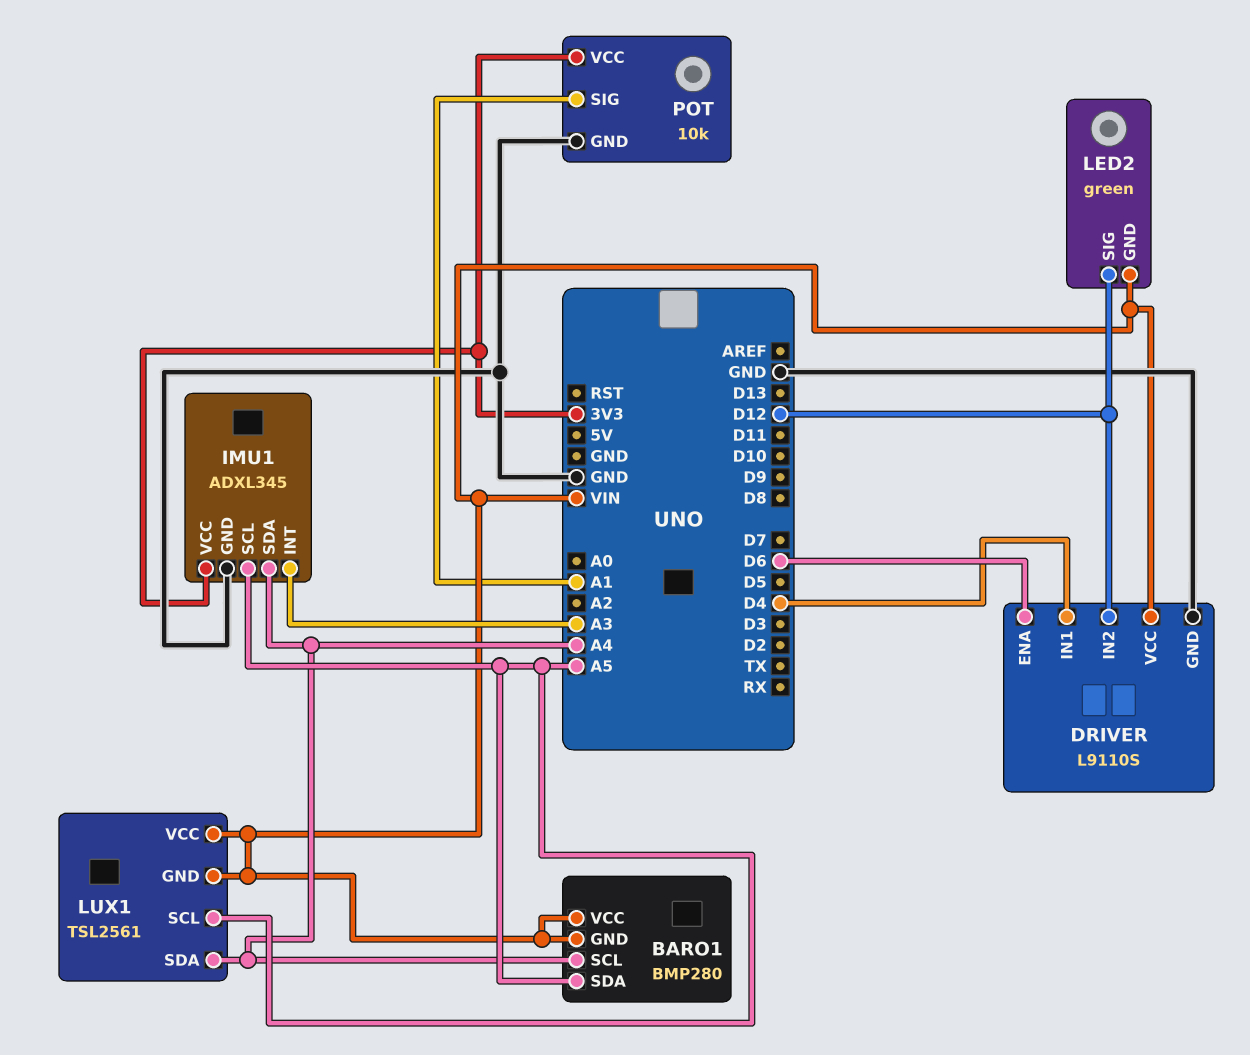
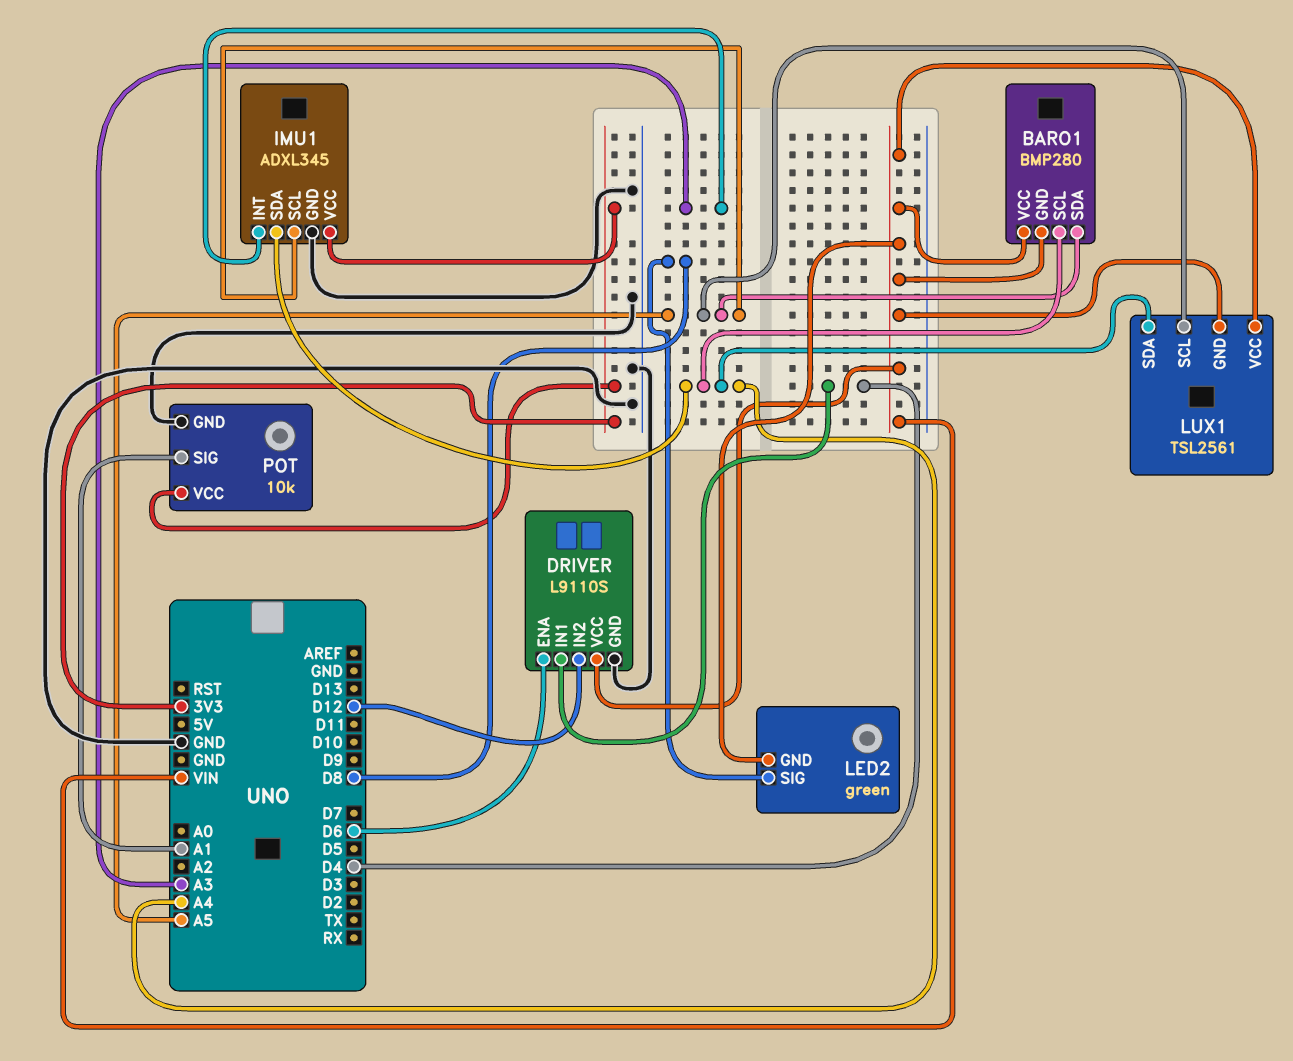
LED2 pin SIG: D12 -> D8

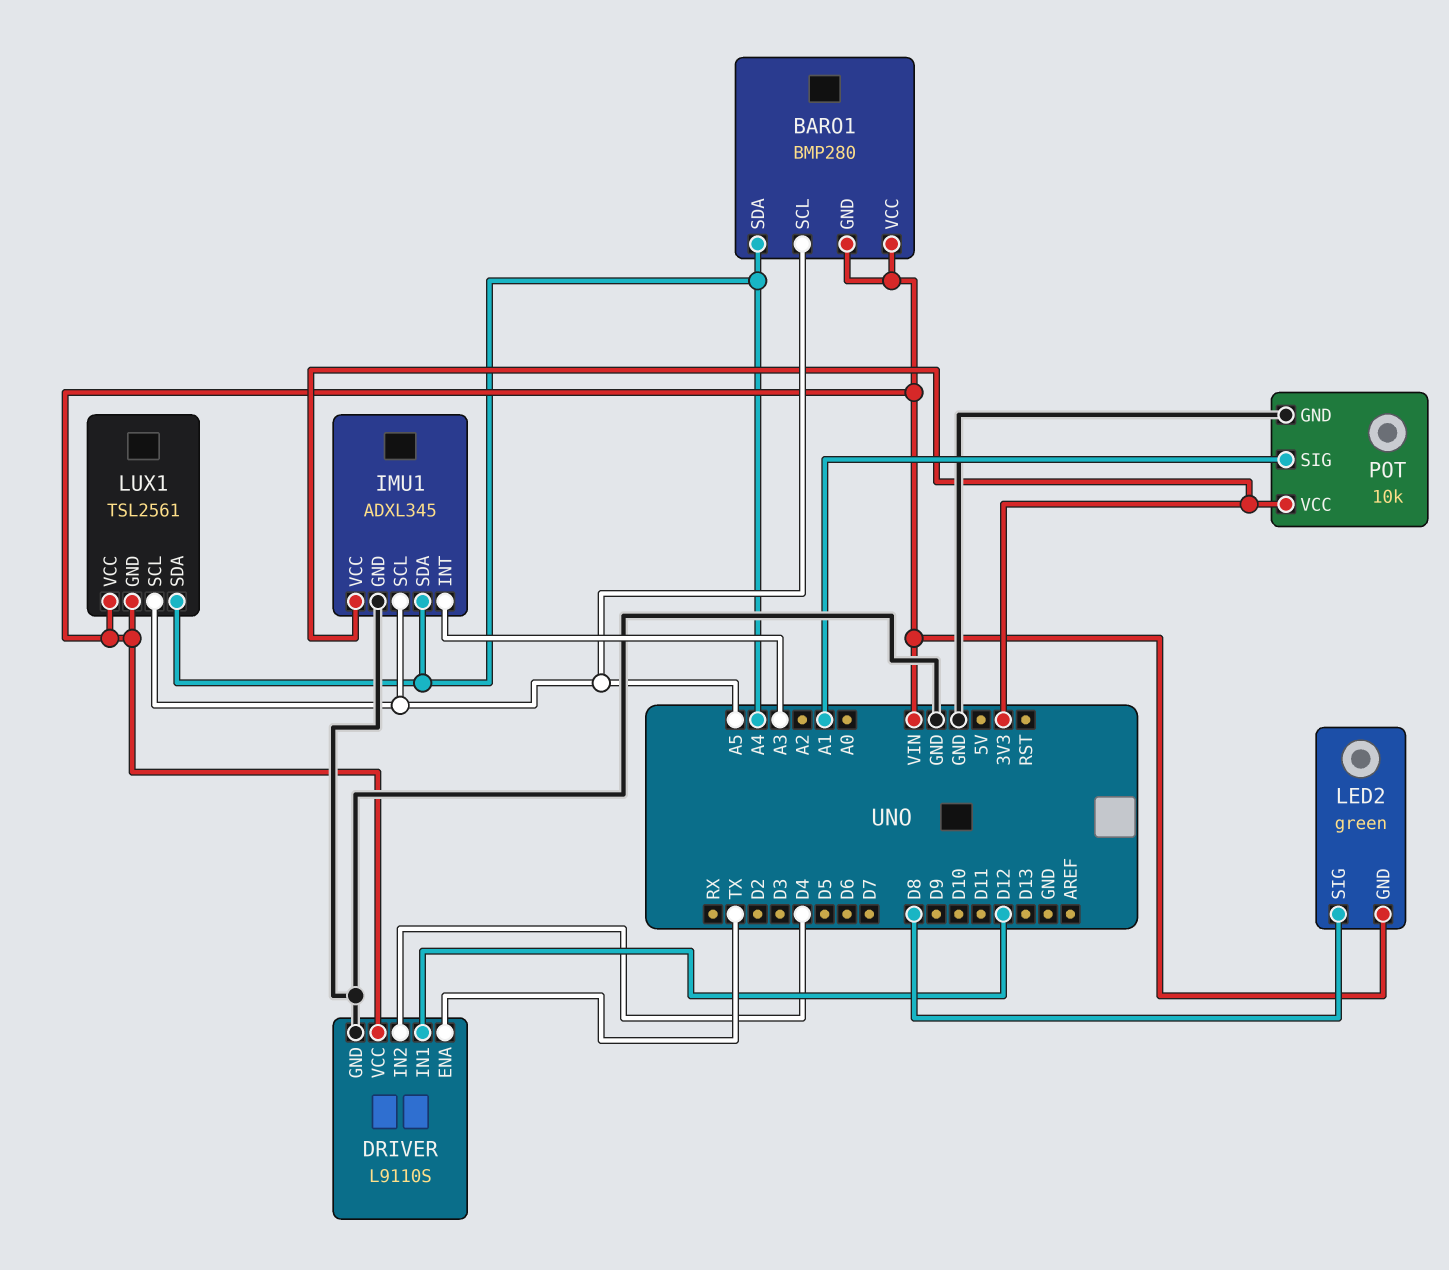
BARO1 pin SCL: A4 -> A5
BARO1 pin SDA: A5 -> A4
DRIVER pin ENA: D6 -> TX
DRIVER pin IN1: D4 -> D12
DRIVER pin IN2: D12 -> D4

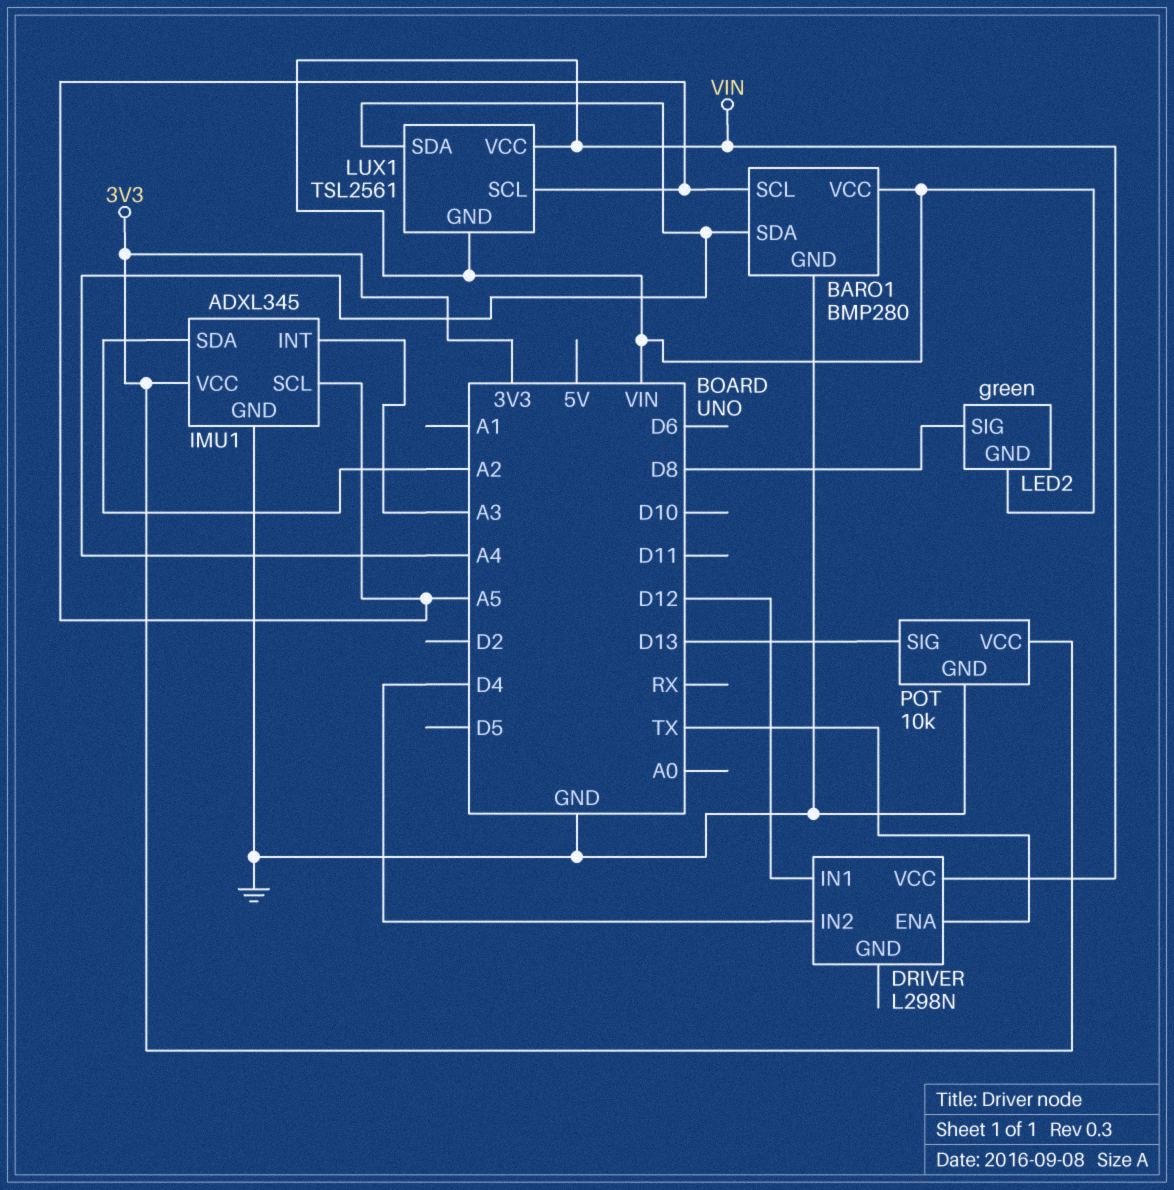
BARO1 pin GND: VIN -> GND
DRIVER: L9110S -> L298N
DRIVER pin GND: GND -> none
IMU1 pin SDA: A4 -> A2
POT pin SIG: A1 -> D13

